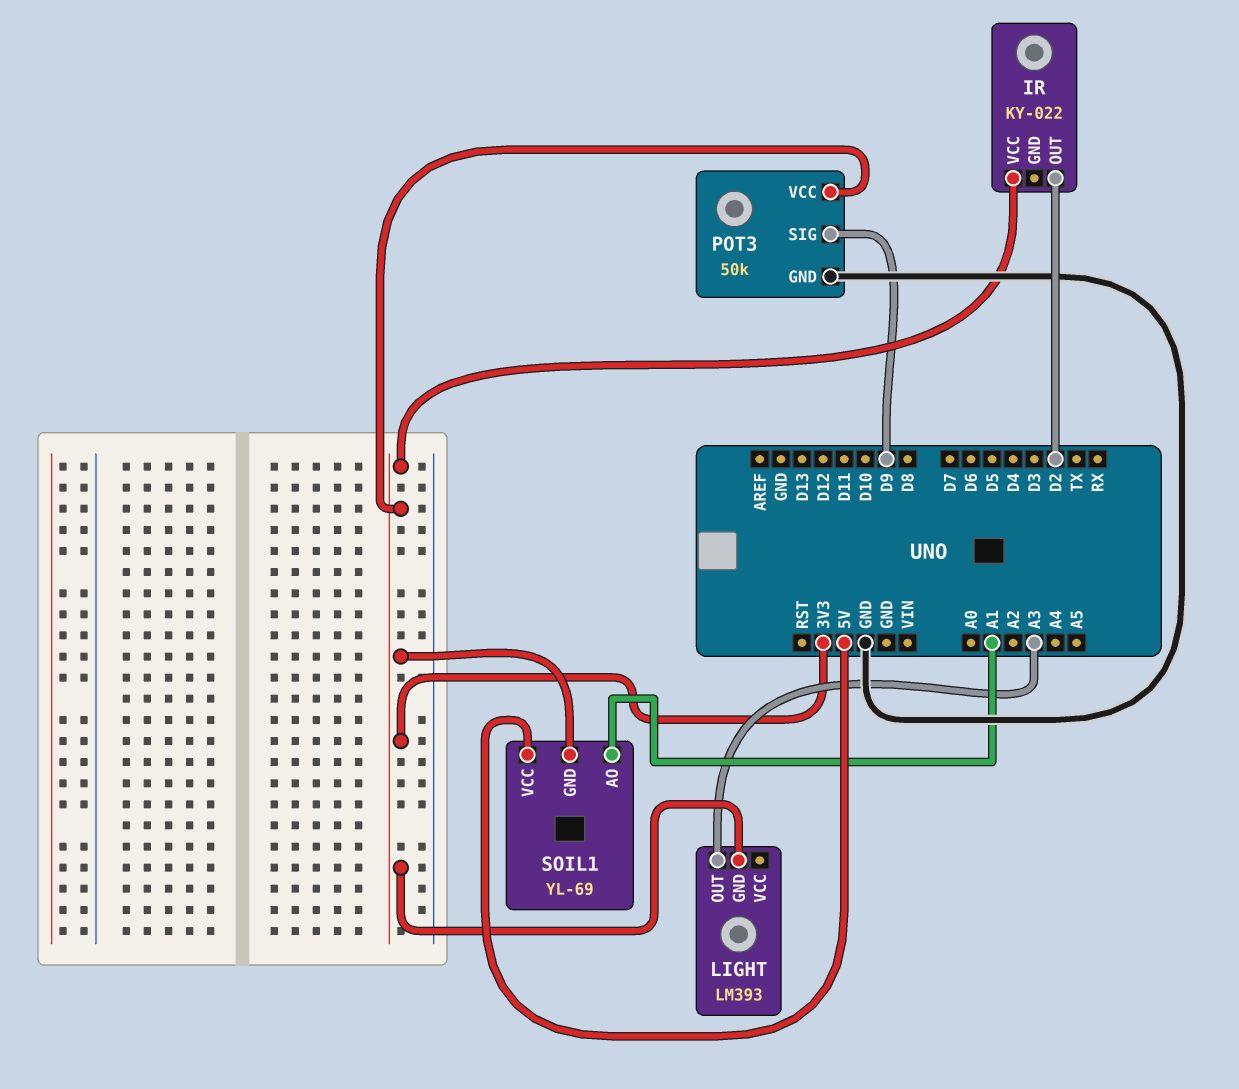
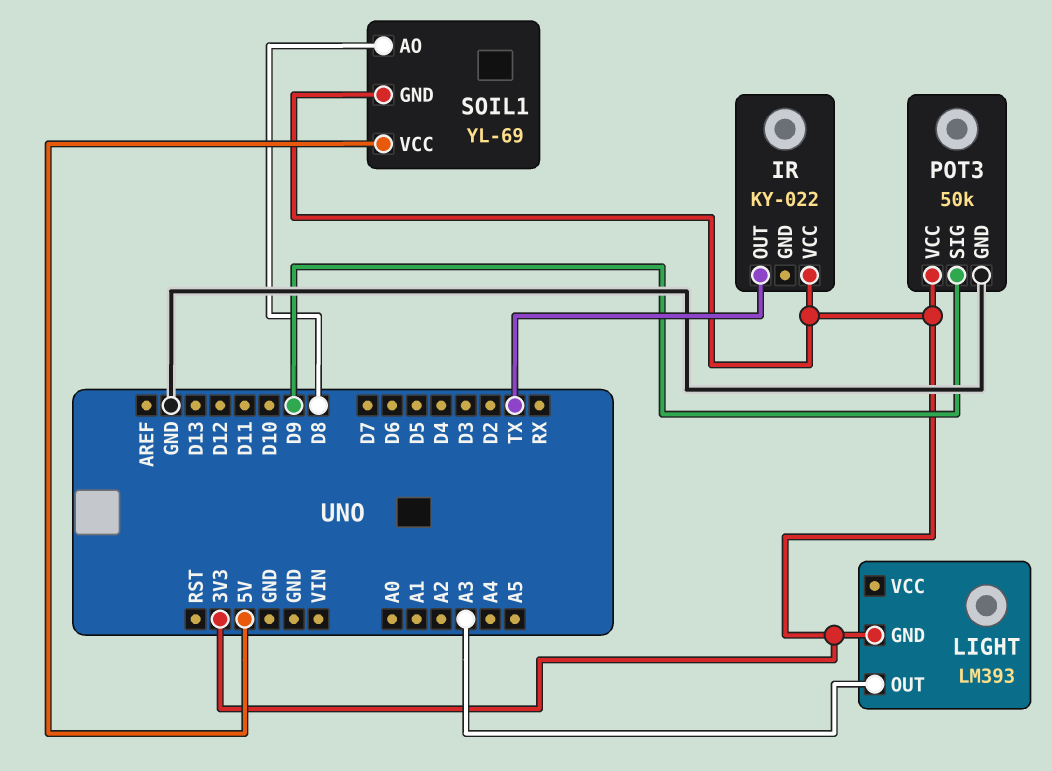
IR pin OUT: D2 -> TX
SOIL1 pin AO: A1 -> D8

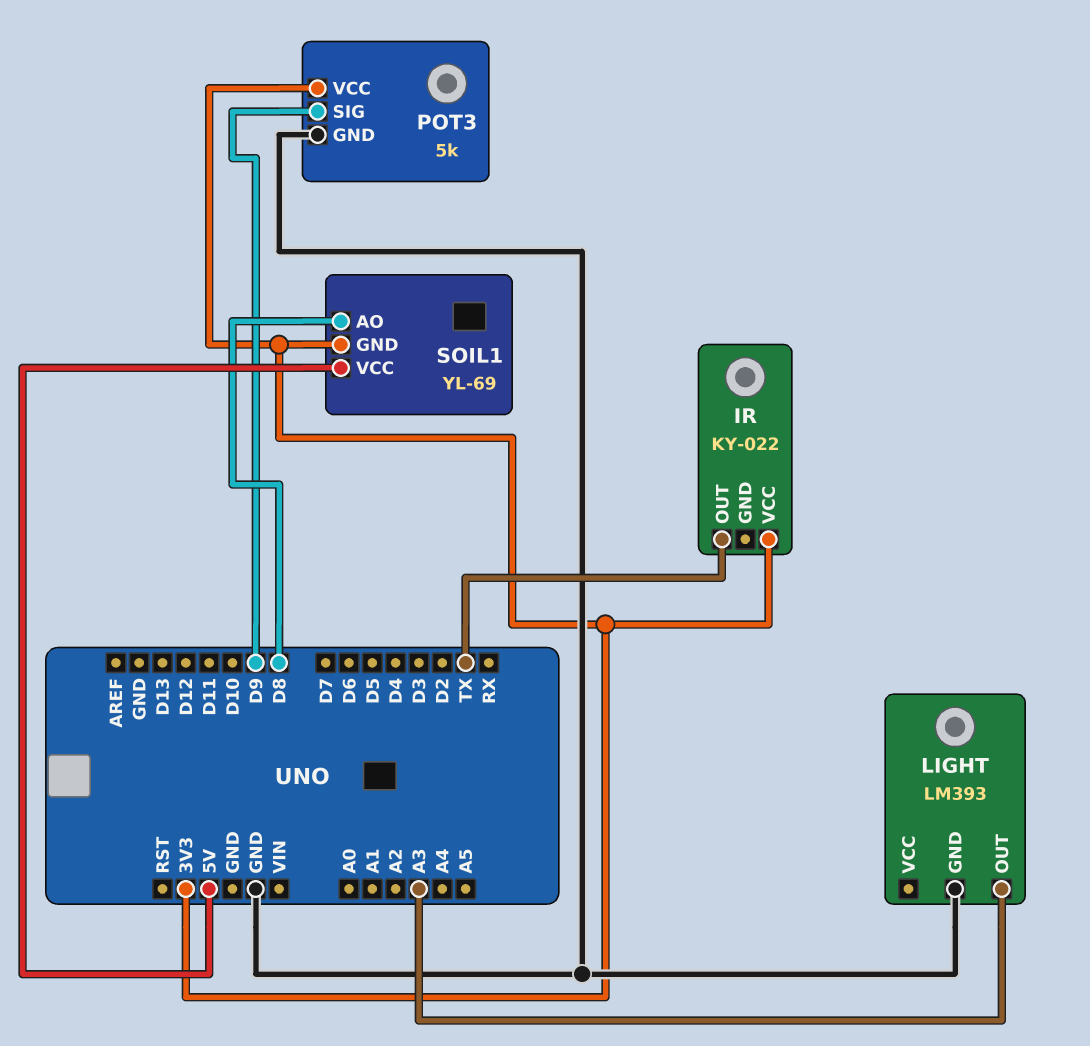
LIGHT pin GND: 3V3 -> GND
POT3: 50k -> 5k

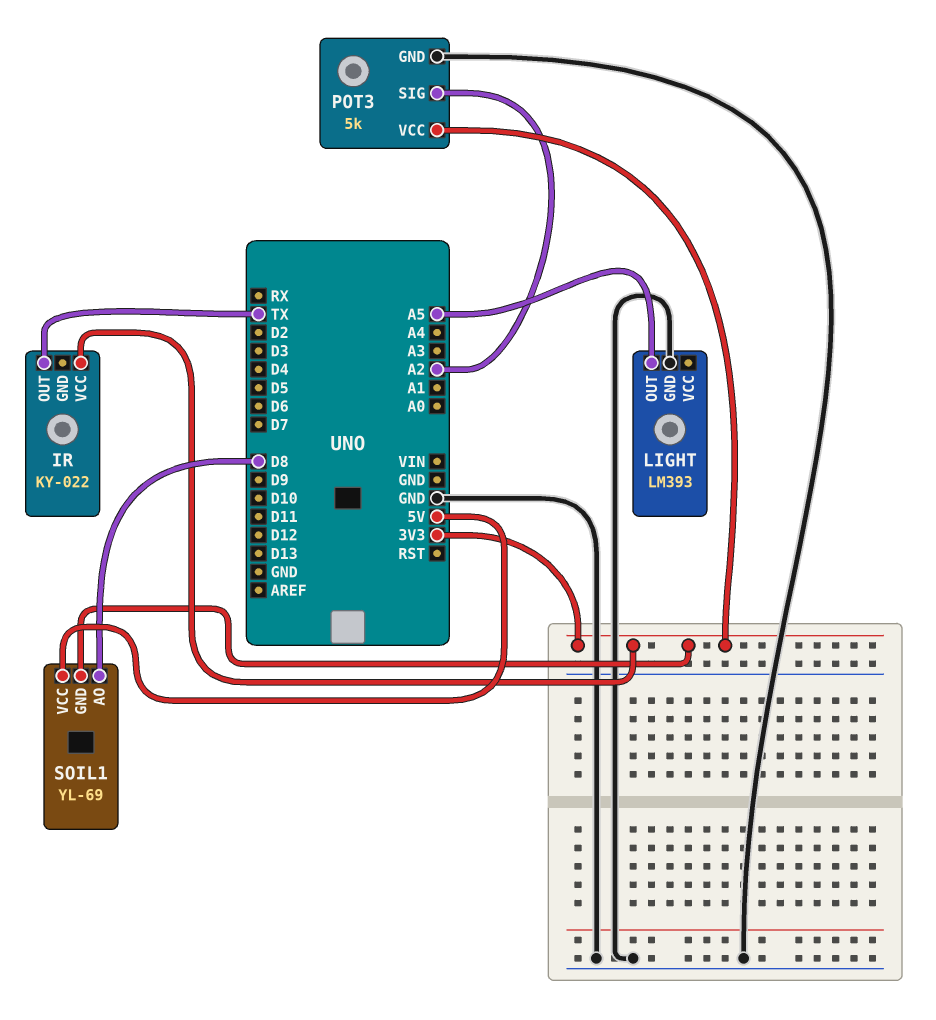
LIGHT pin OUT: A3 -> A5
POT3 pin SIG: D9 -> A2

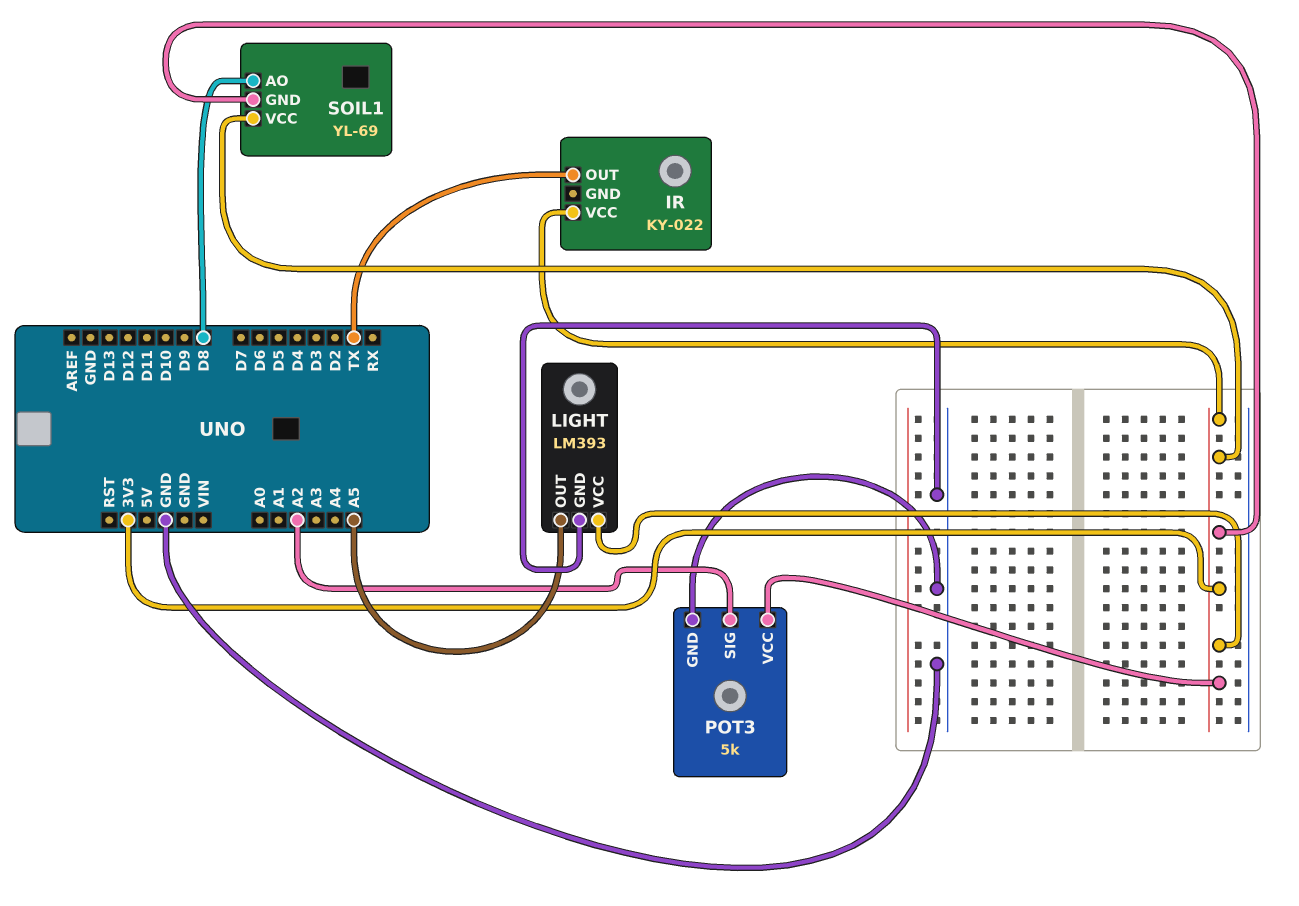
LIGHT pin VCC: none -> 3V3
SOIL1 pin VCC: 5V -> 3V3

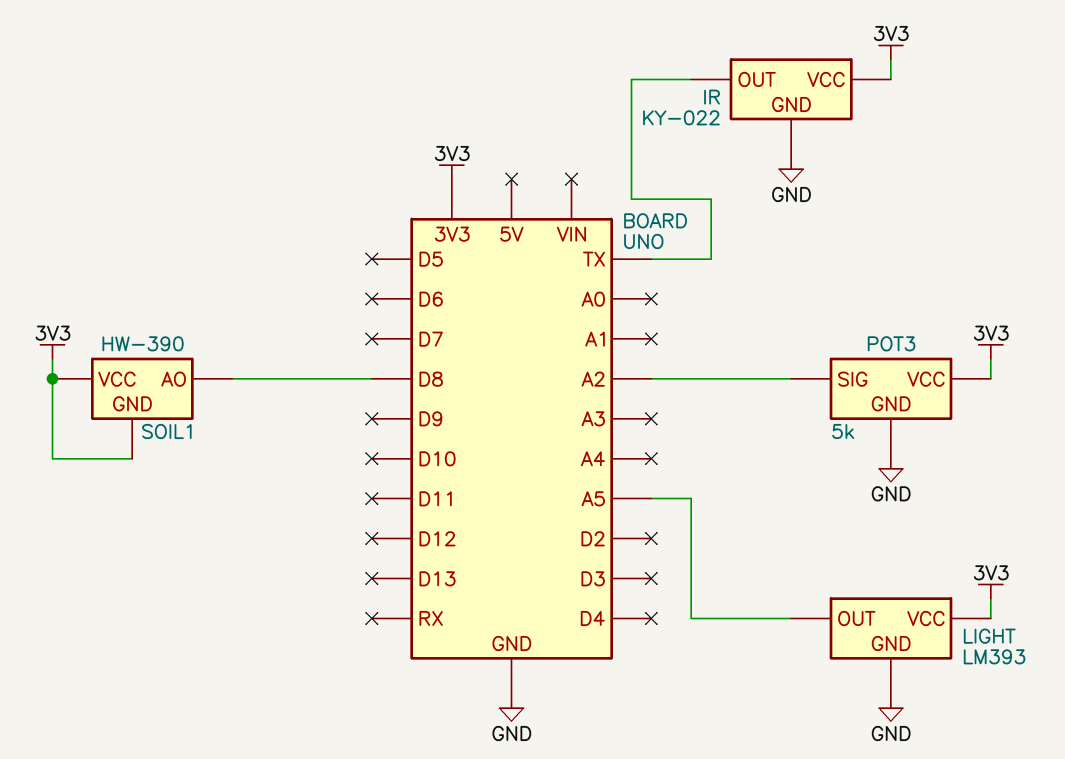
IR pin GND: none -> GND
SOIL1: YL-69 -> HW-390

